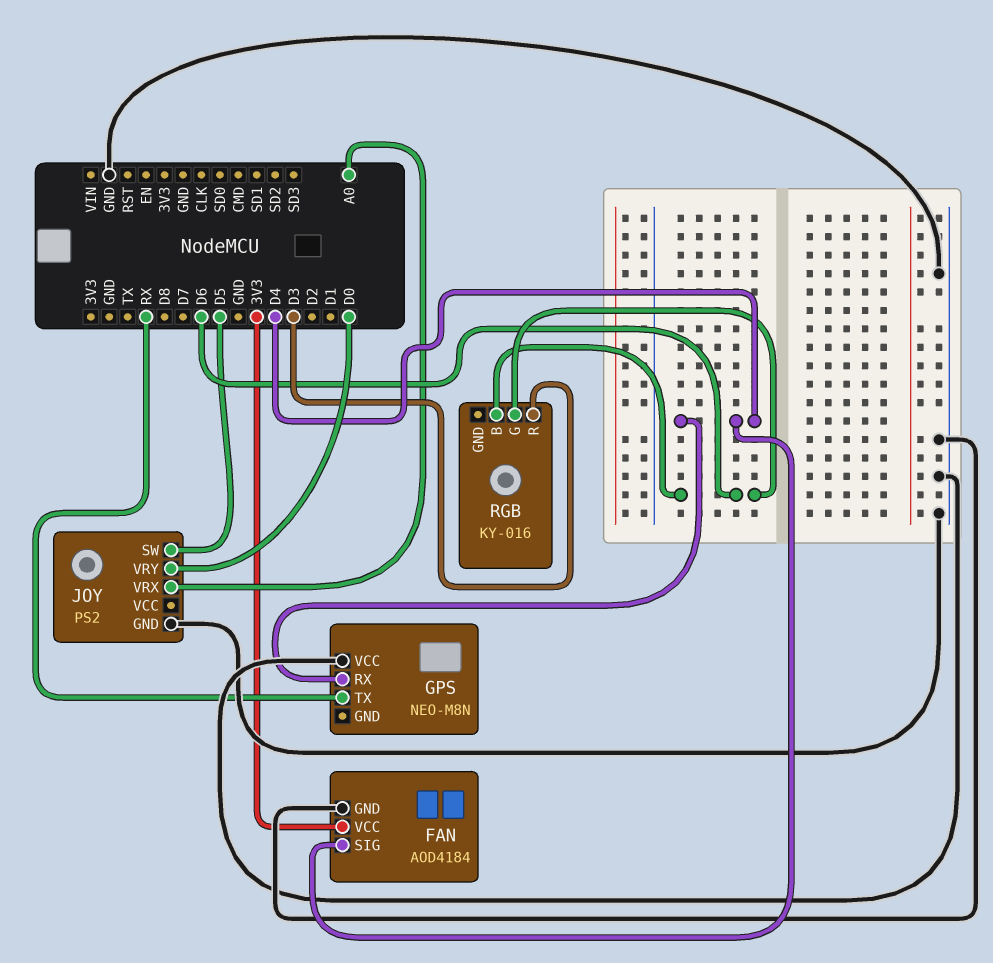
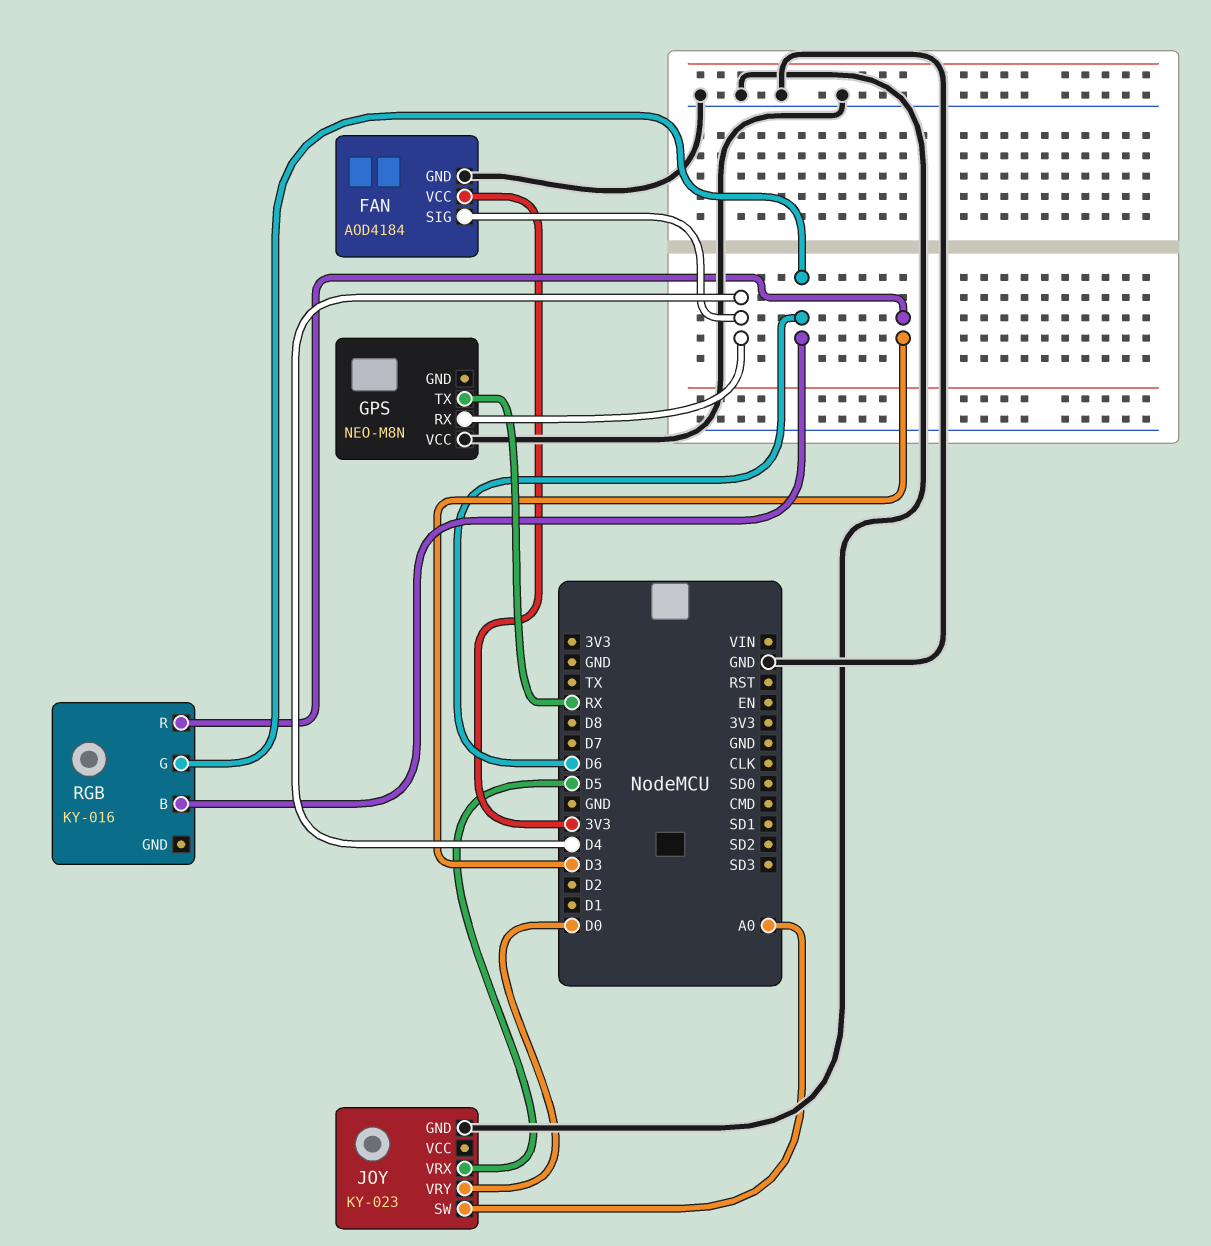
JOY: PS2 -> KY-023
JOY pin SW: D5 -> A0
JOY pin VRX: A0 -> D5

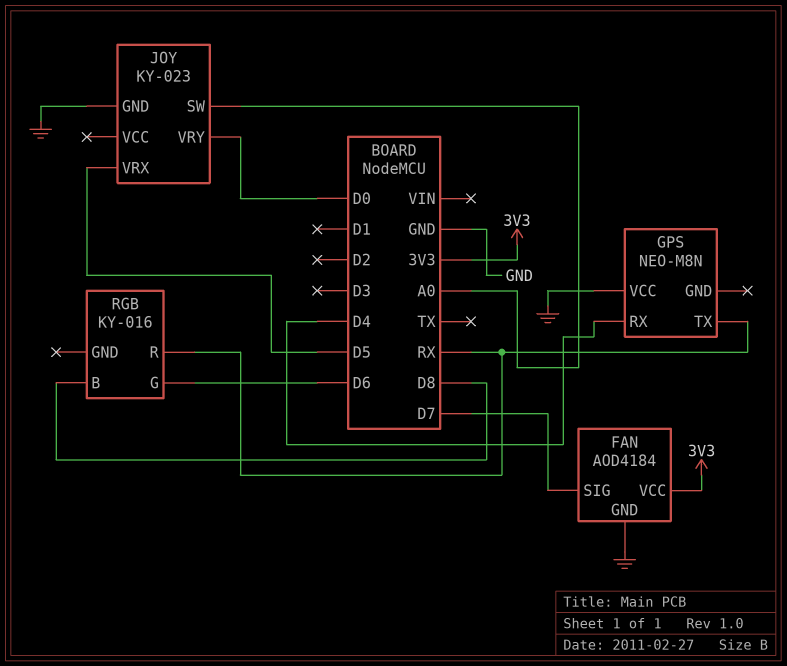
FAN pin SIG: D4 -> D7
RGB pin B: D6 -> D8
RGB pin R: D3 -> RX

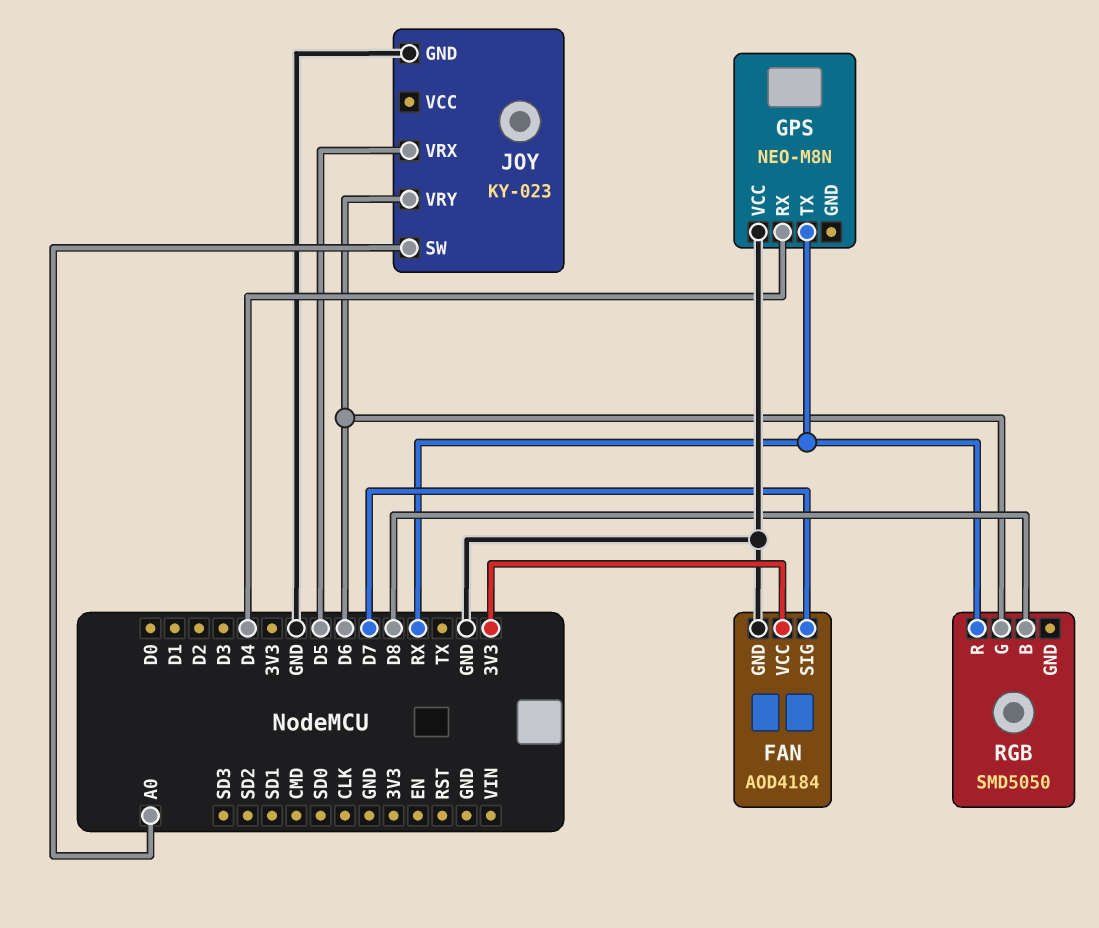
JOY pin VRY: D0 -> D6
RGB: KY-016 -> SMD5050

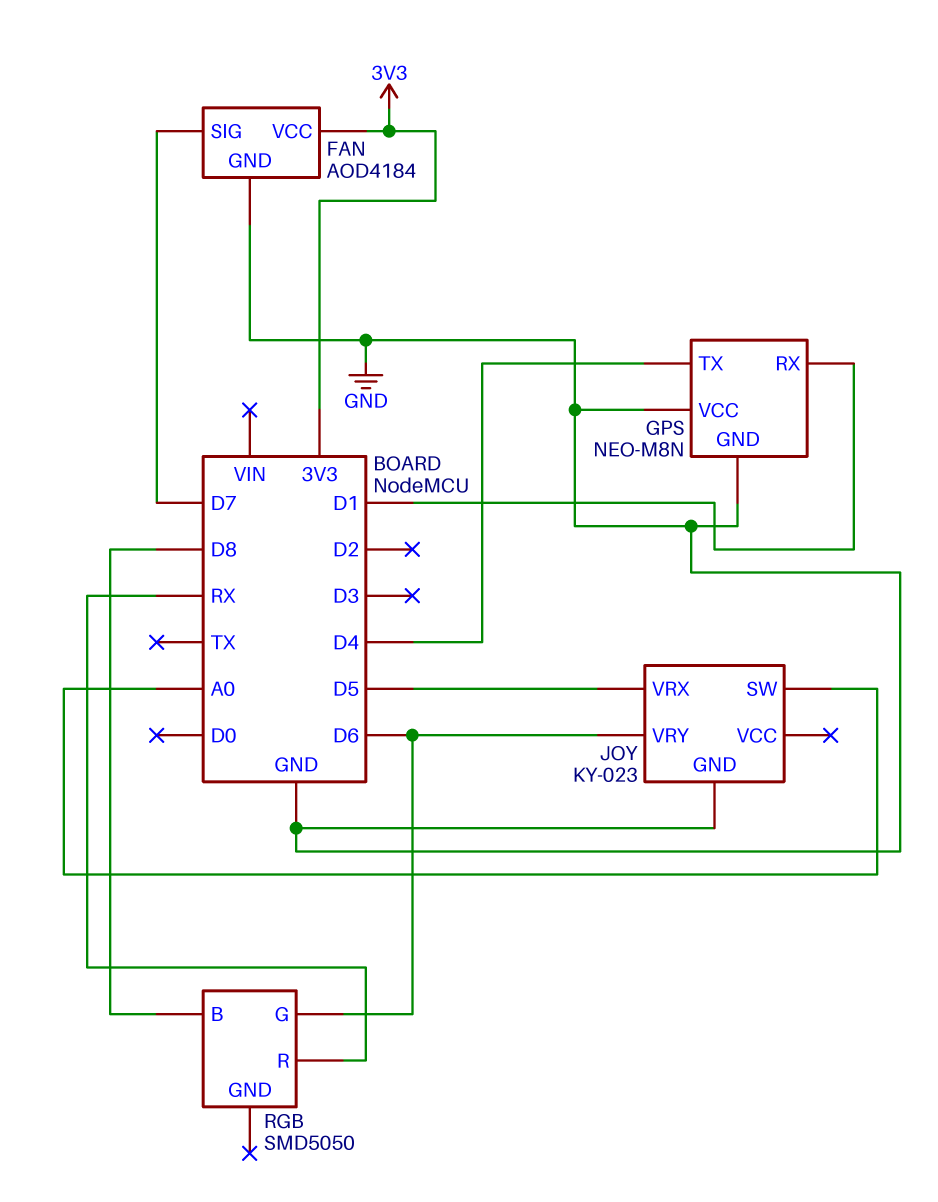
GPS pin GND: none -> GND
GPS pin RX: D4 -> D1
GPS pin TX: RX -> D4

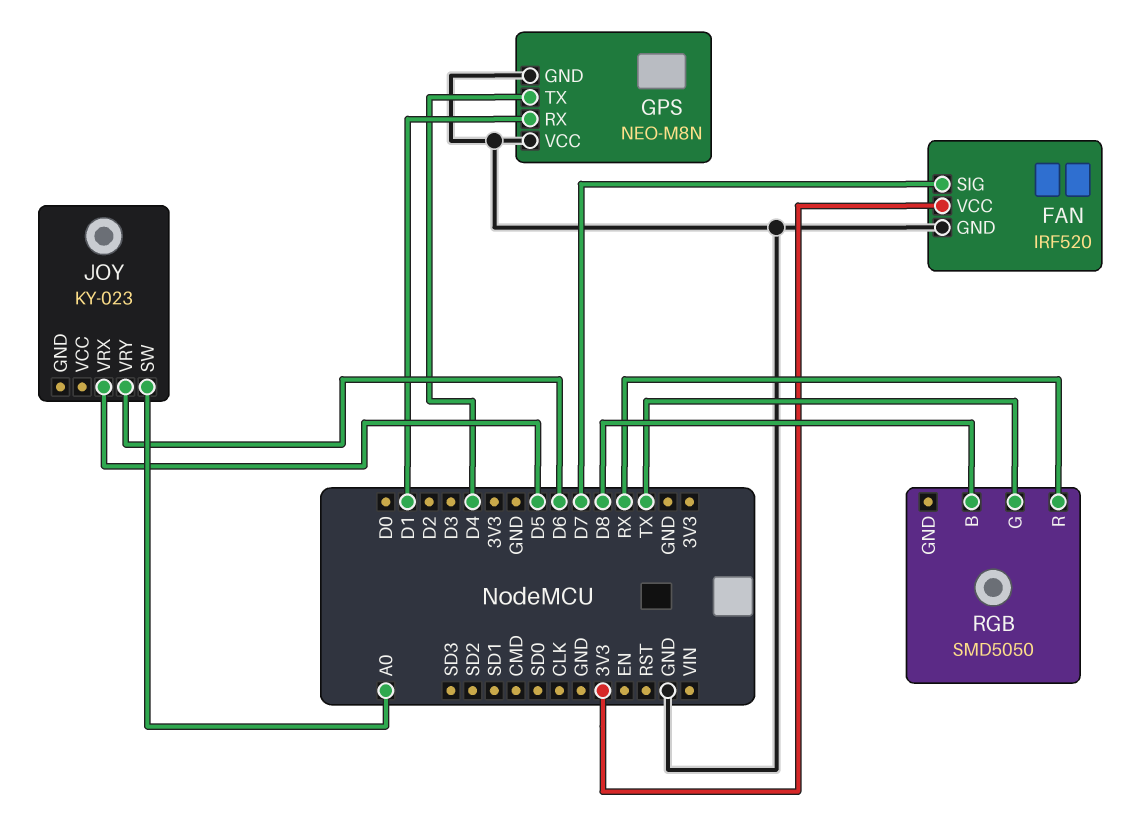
FAN: AOD4184 -> IRF520
JOY pin GND: GND -> none
RGB pin G: D6 -> TX

